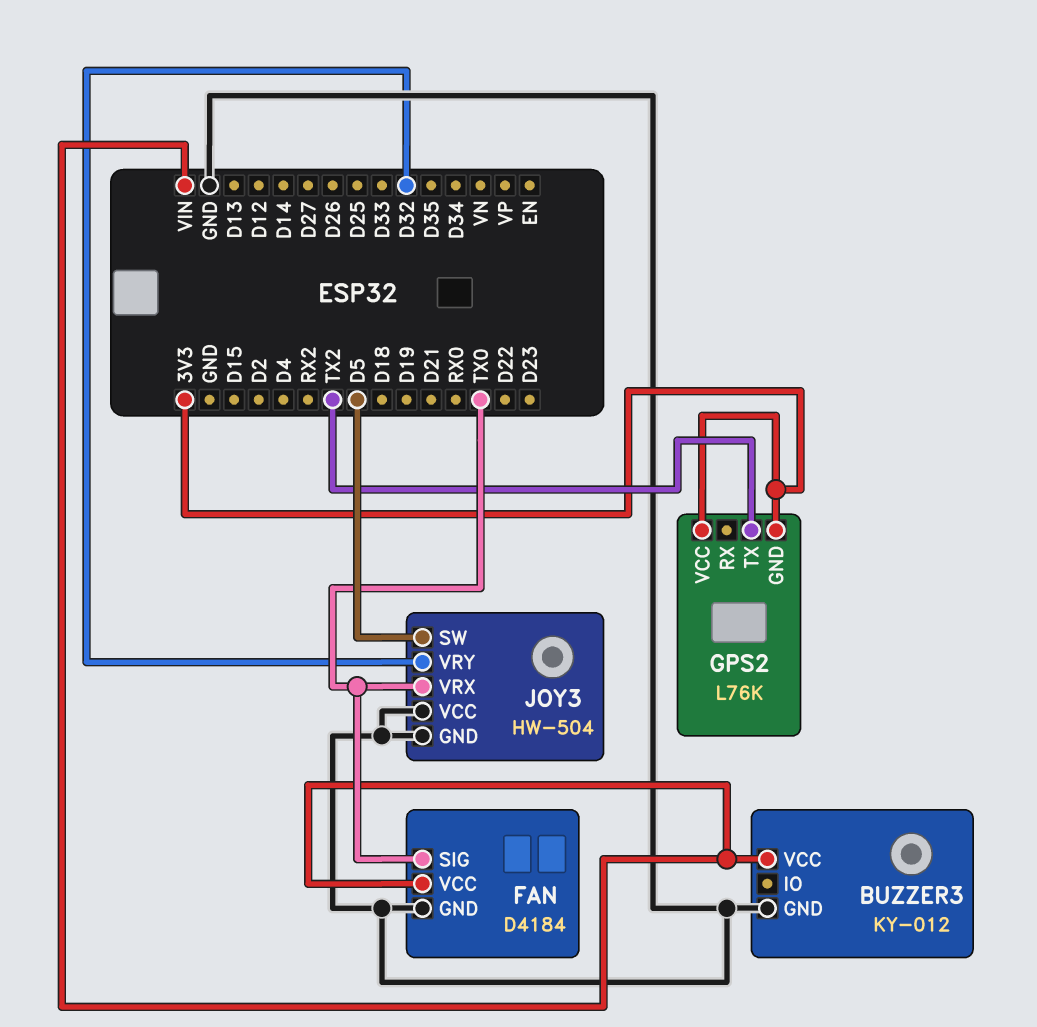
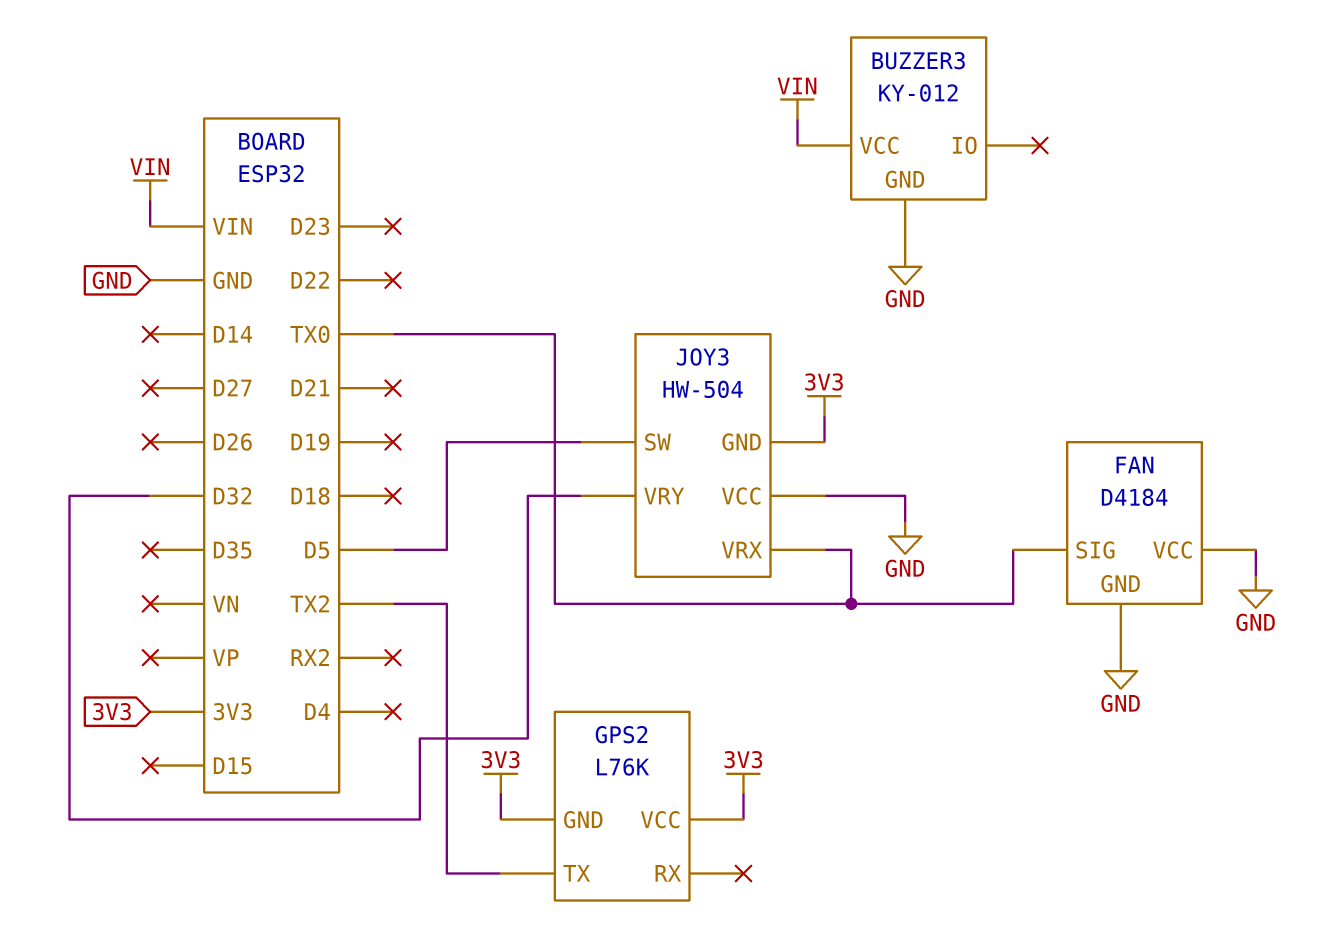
FAN pin VCC: VIN -> GND
JOY3 pin GND: GND -> 3V3

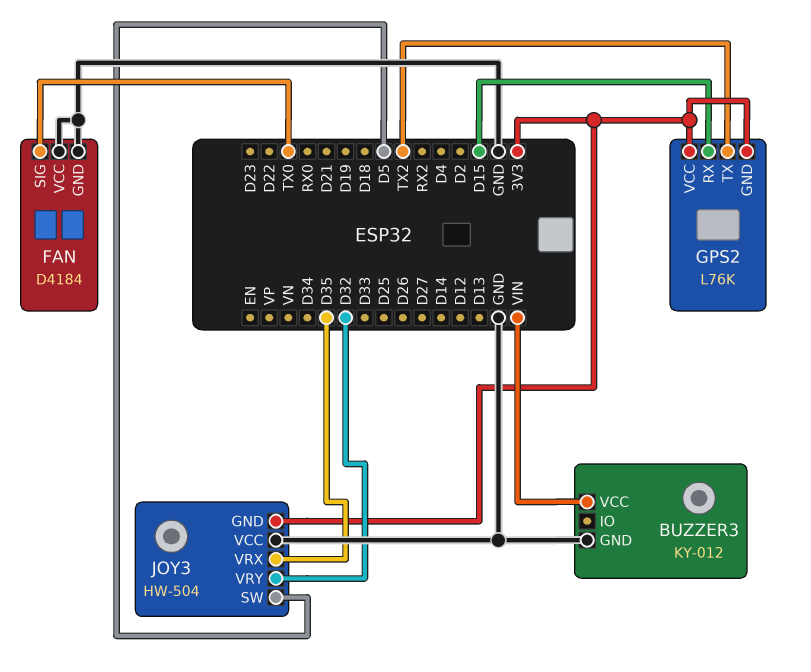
GPS2 pin RX: none -> D15
JOY3 pin VRX: TX0 -> D35

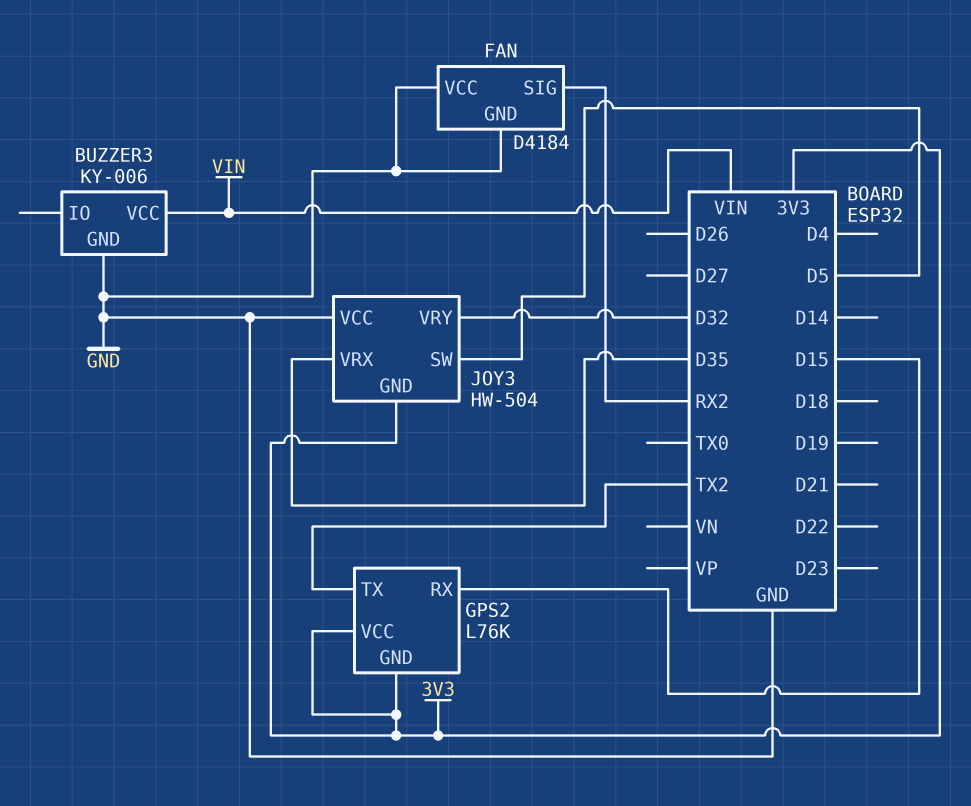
BUZZER3: KY-012 -> KY-006
FAN pin SIG: TX0 -> RX2

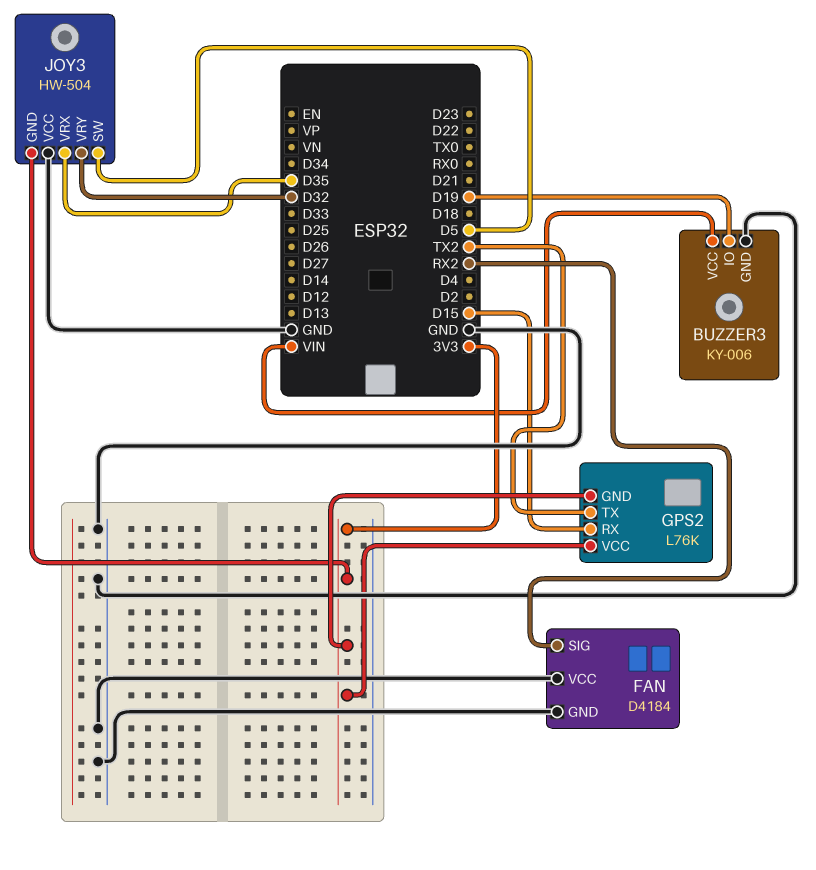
BUZZER3 pin IO: none -> D19

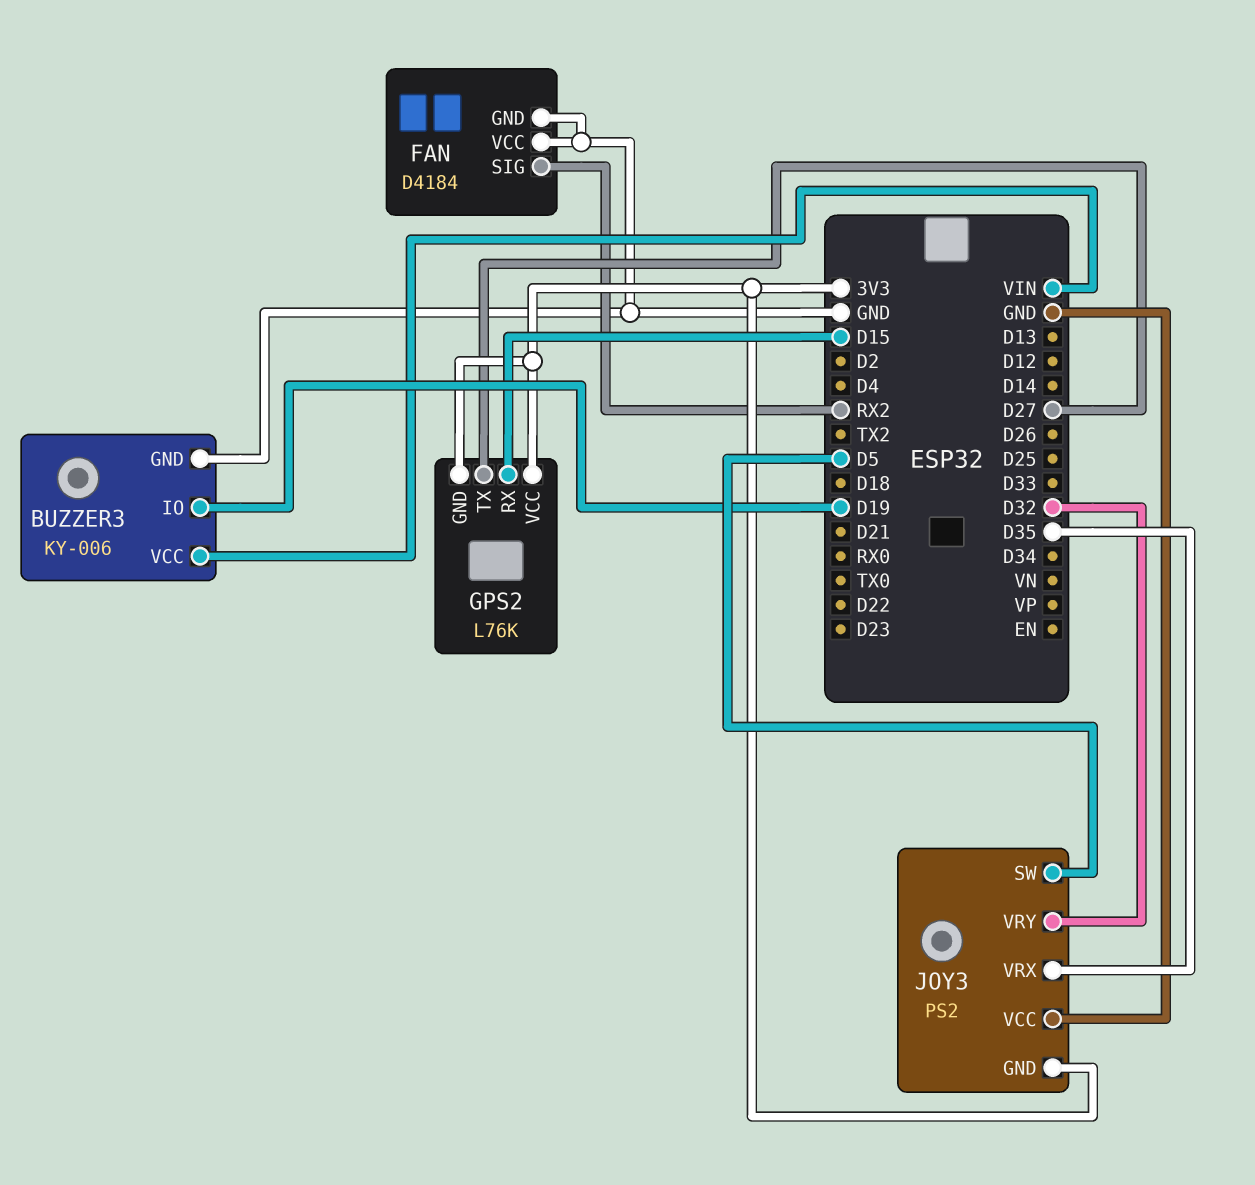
GPS2 pin TX: TX2 -> D27
JOY3: HW-504 -> PS2

